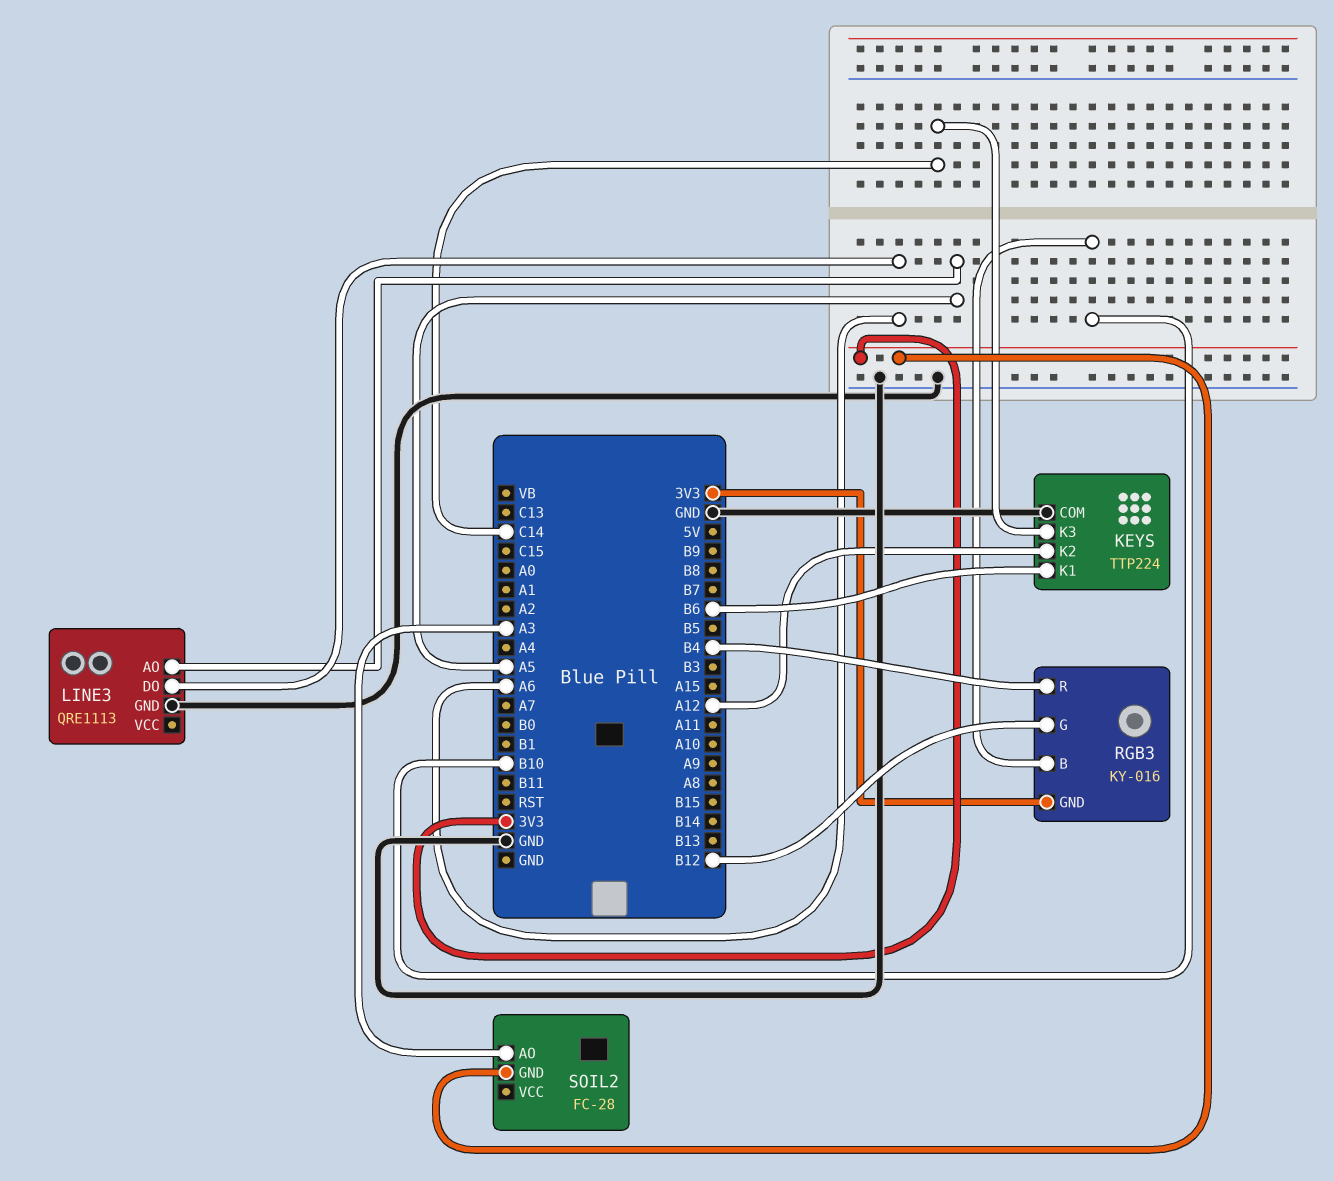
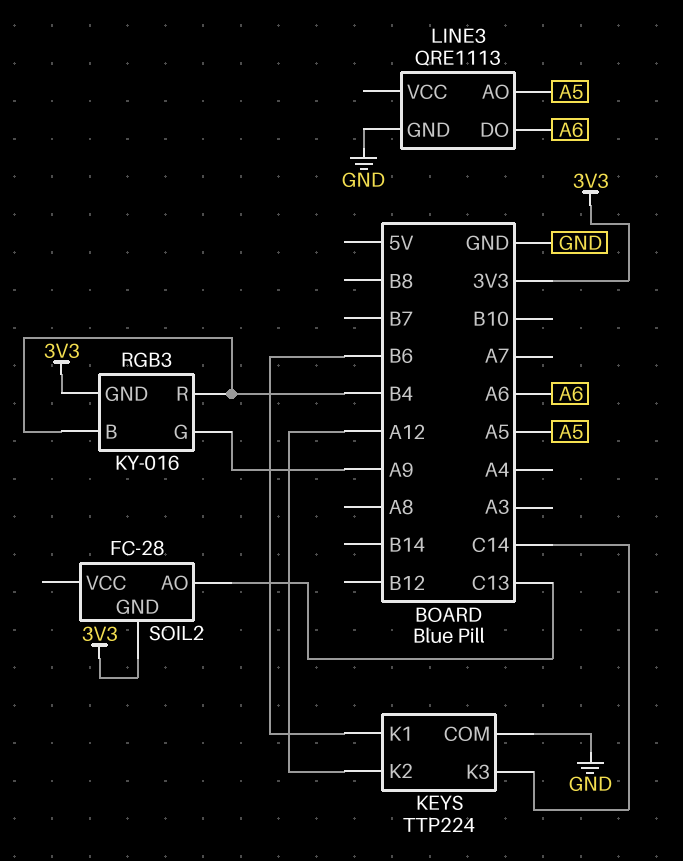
RGB3 pin B: B10 -> B4
RGB3 pin G: B12 -> A9
SOIL2 pin AO: A3 -> C13

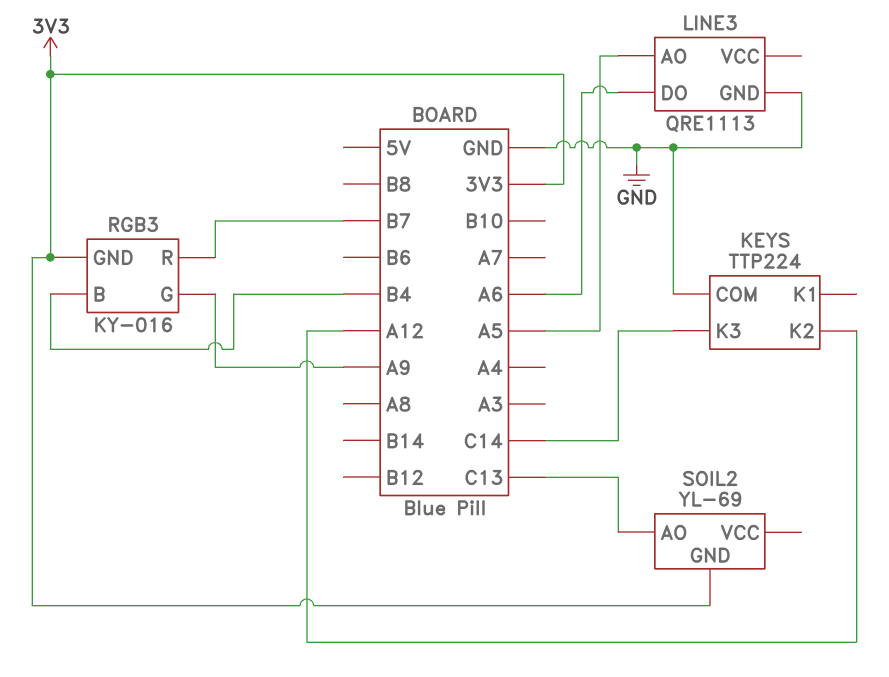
KEYS pin K1: B6 -> none
RGB3 pin R: B4 -> B7
SOIL2: FC-28 -> YL-69

